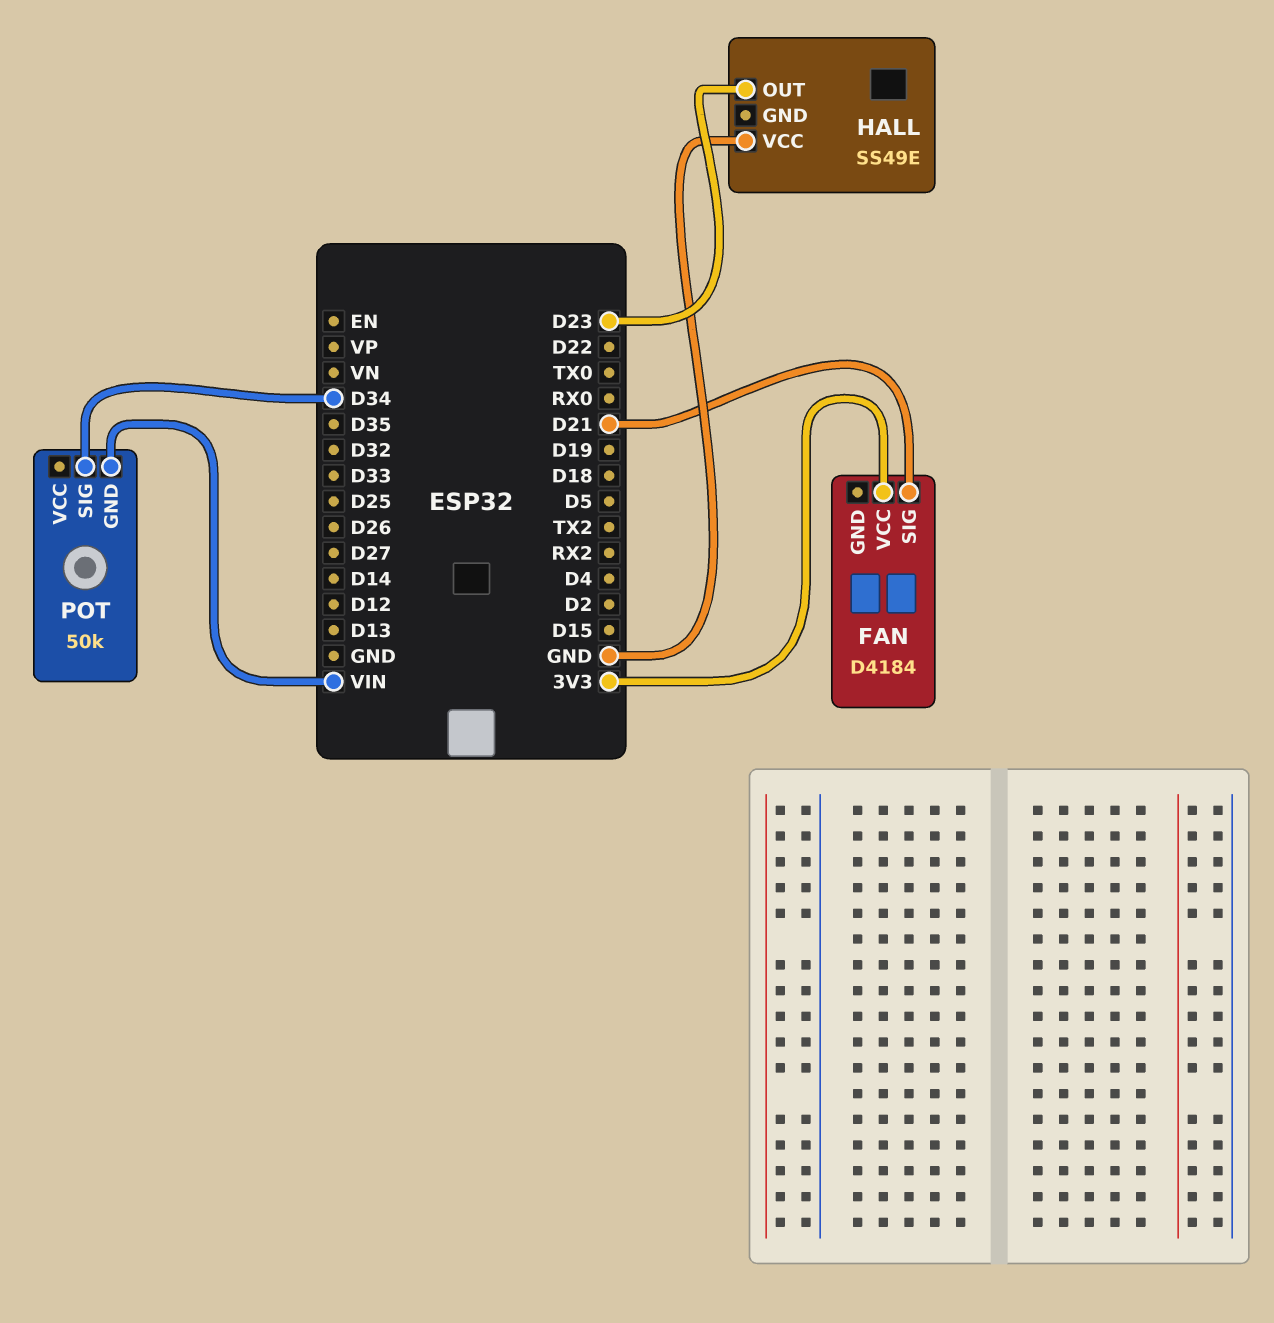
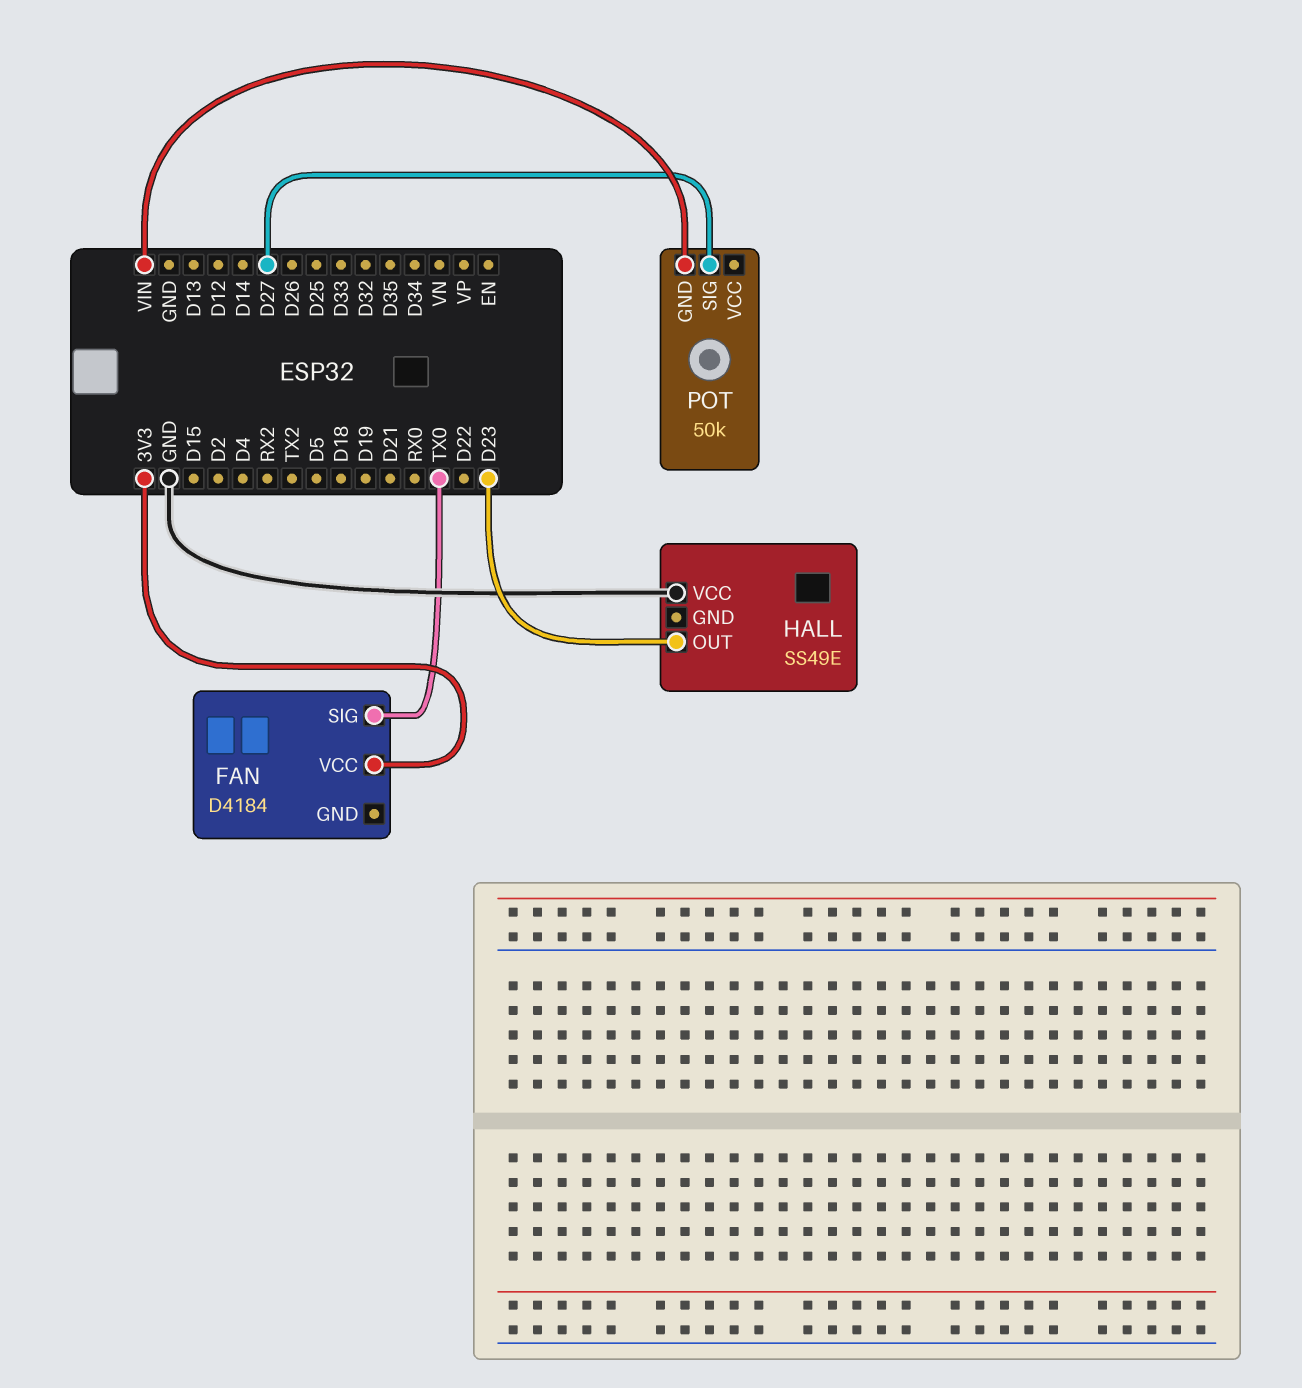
FAN pin SIG: D21 -> TX0
POT pin SIG: D34 -> D27

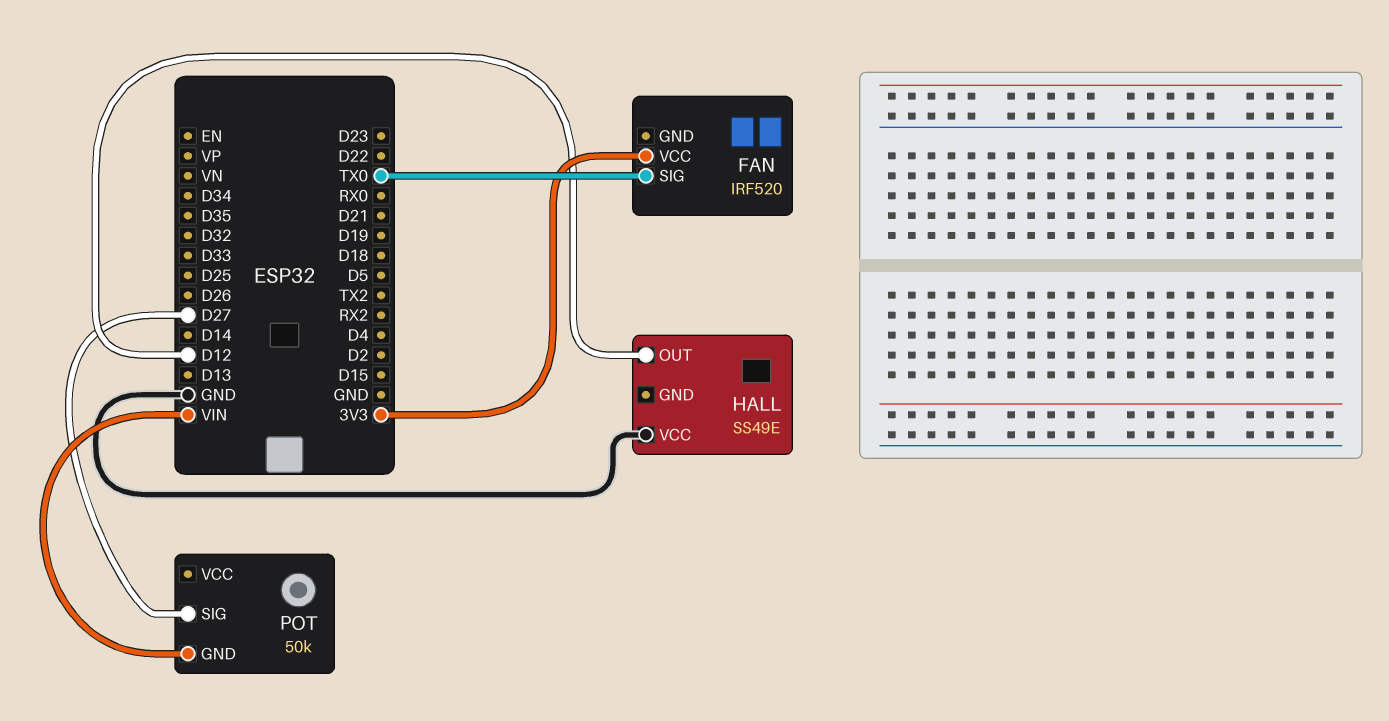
FAN: D4184 -> IRF520
HALL pin OUT: D23 -> D12

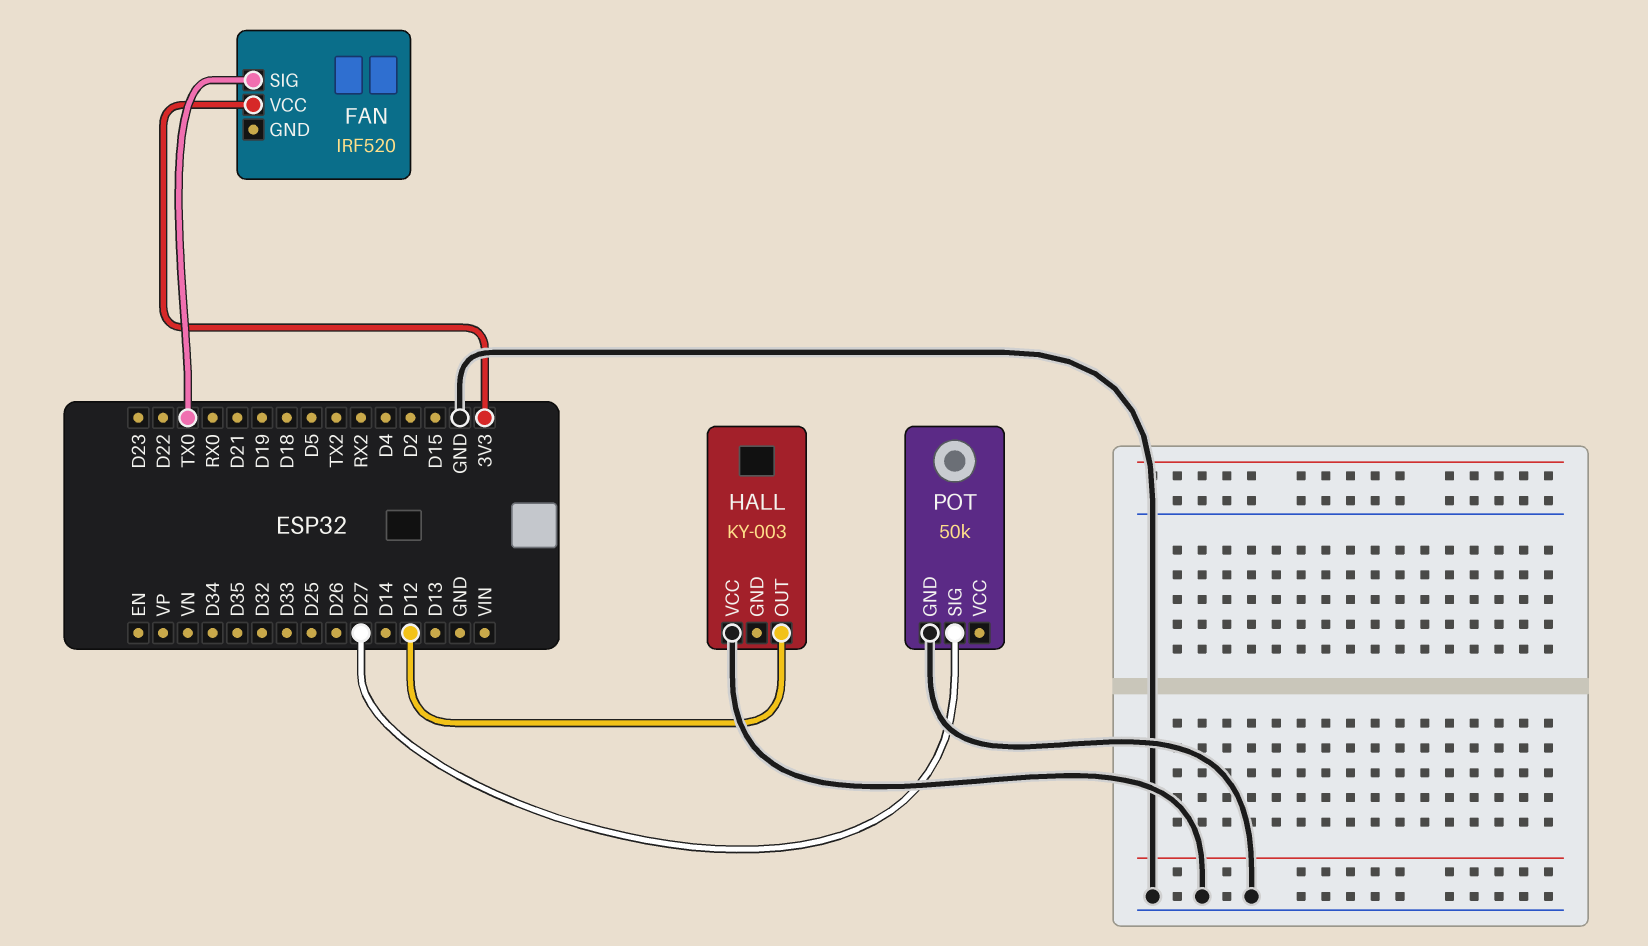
HALL: SS49E -> KY-003
POT pin GND: VIN -> GND

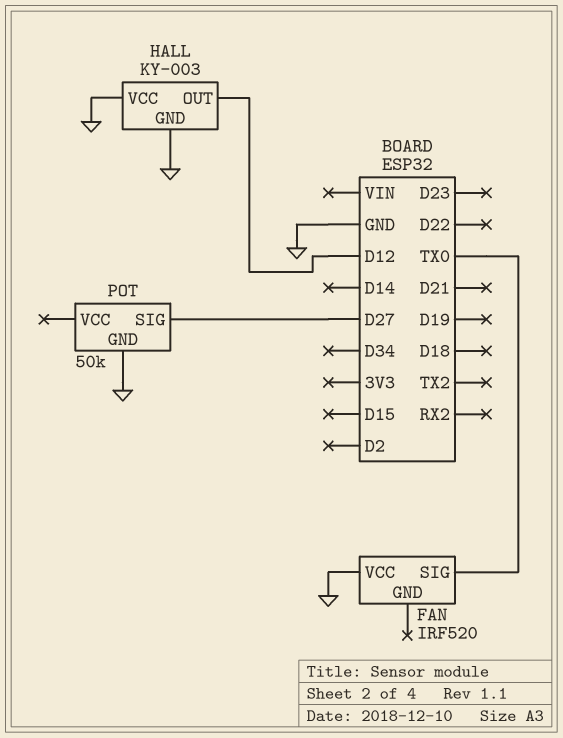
FAN pin VCC: 3V3 -> GND
HALL pin GND: none -> GND

